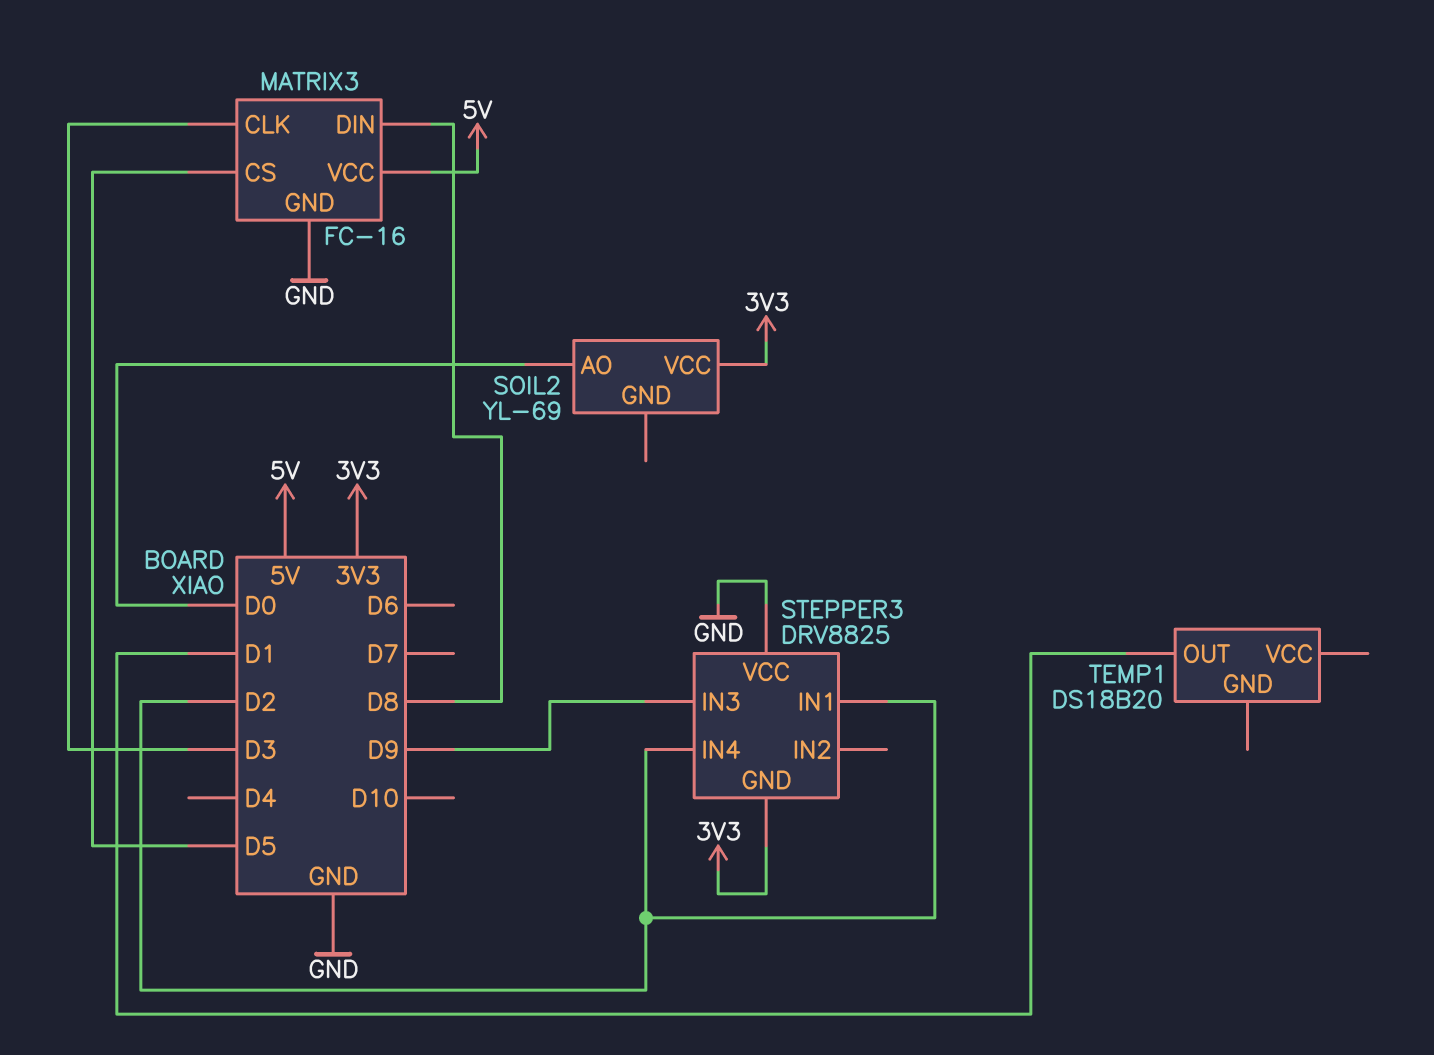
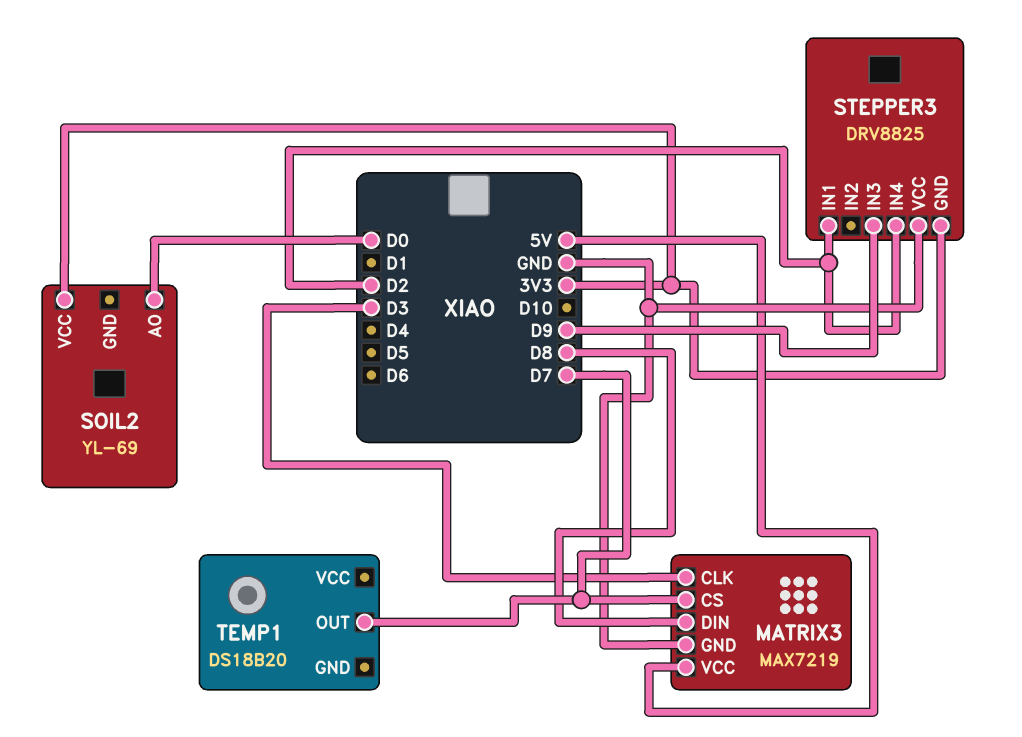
MATRIX3: FC-16 -> MAX7219
MATRIX3 pin CS: D5 -> D7
TEMP1 pin OUT: D1 -> D7

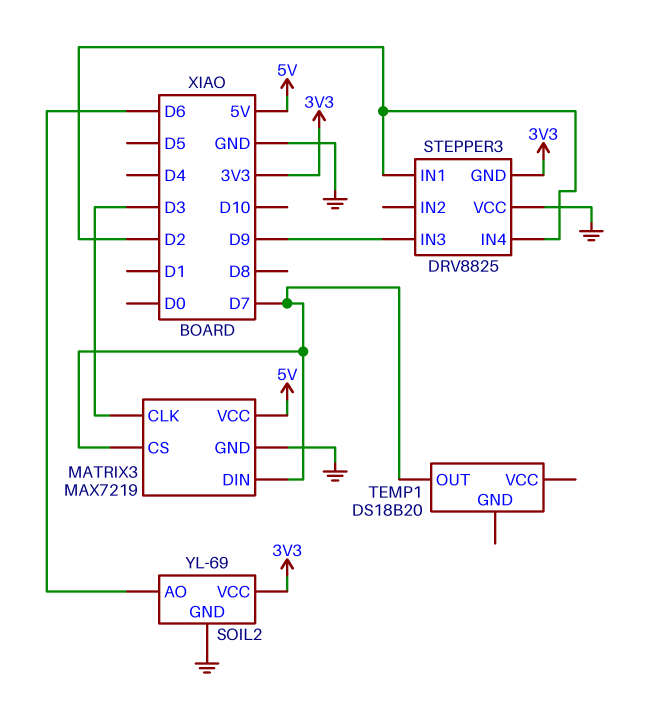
MATRIX3 pin DIN: D8 -> D7
SOIL2 pin AO: D0 -> D6
SOIL2 pin GND: none -> GND

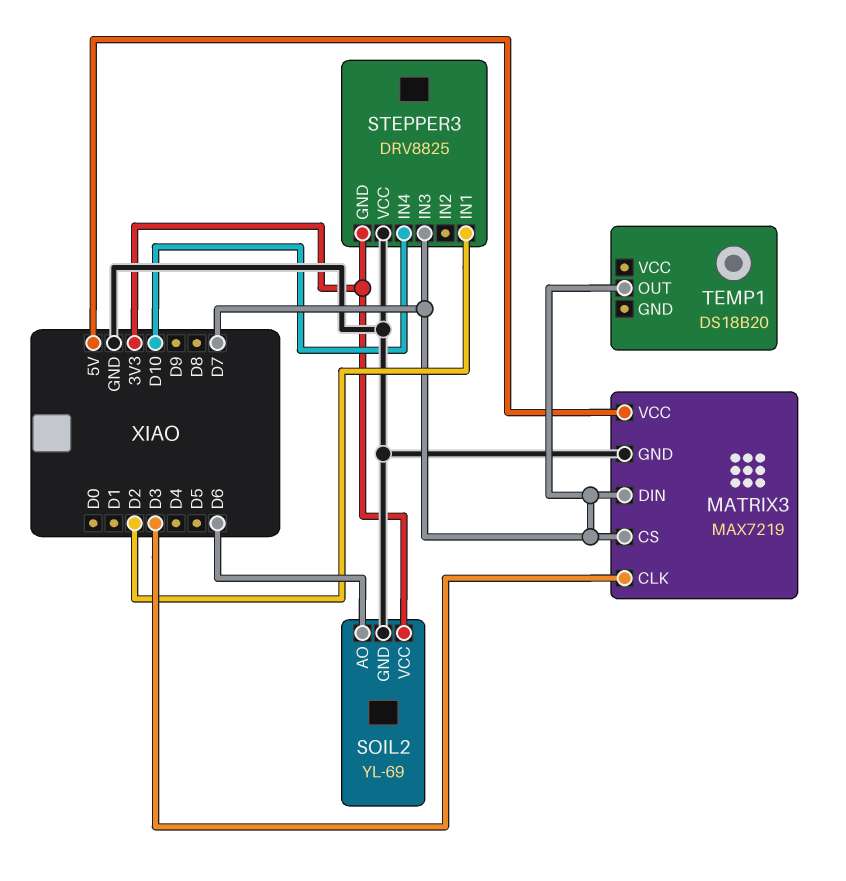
STEPPER3 pin IN3: D9 -> D7
STEPPER3 pin IN4: D2 -> D10

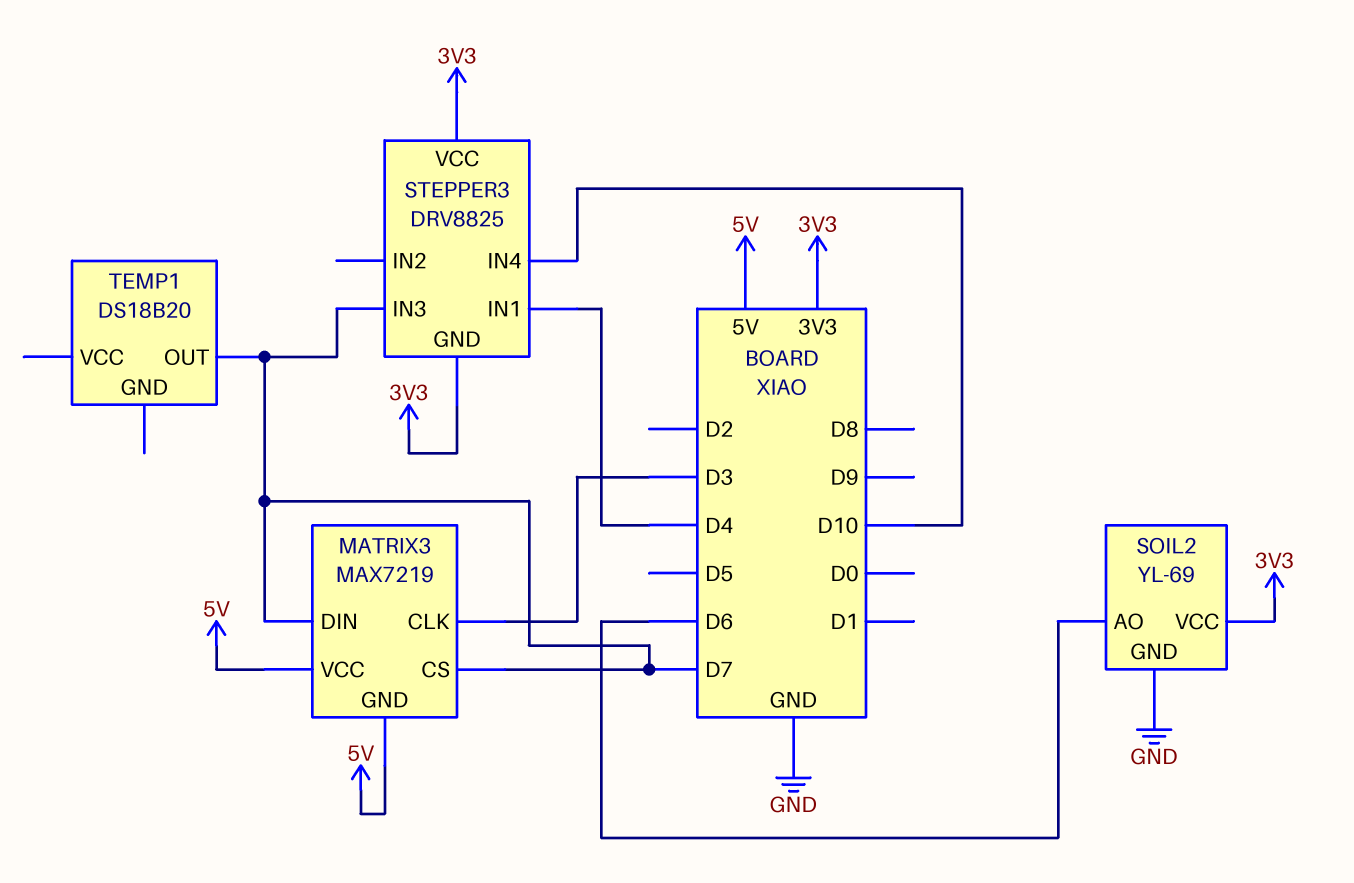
MATRIX3 pin GND: GND -> 5V
STEPPER3 pin IN1: D2 -> D4
STEPPER3 pin VCC: GND -> 3V3

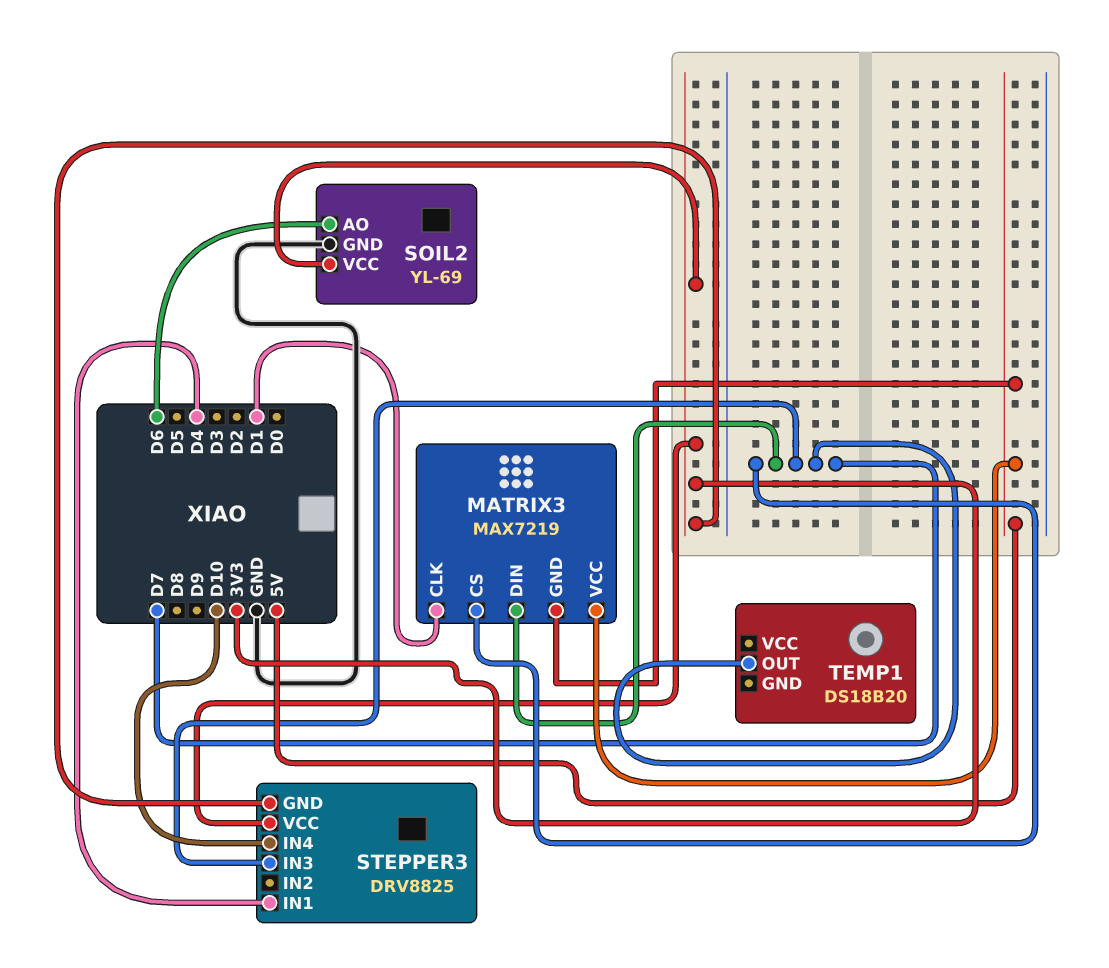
MATRIX3 pin CLK: D3 -> D1

